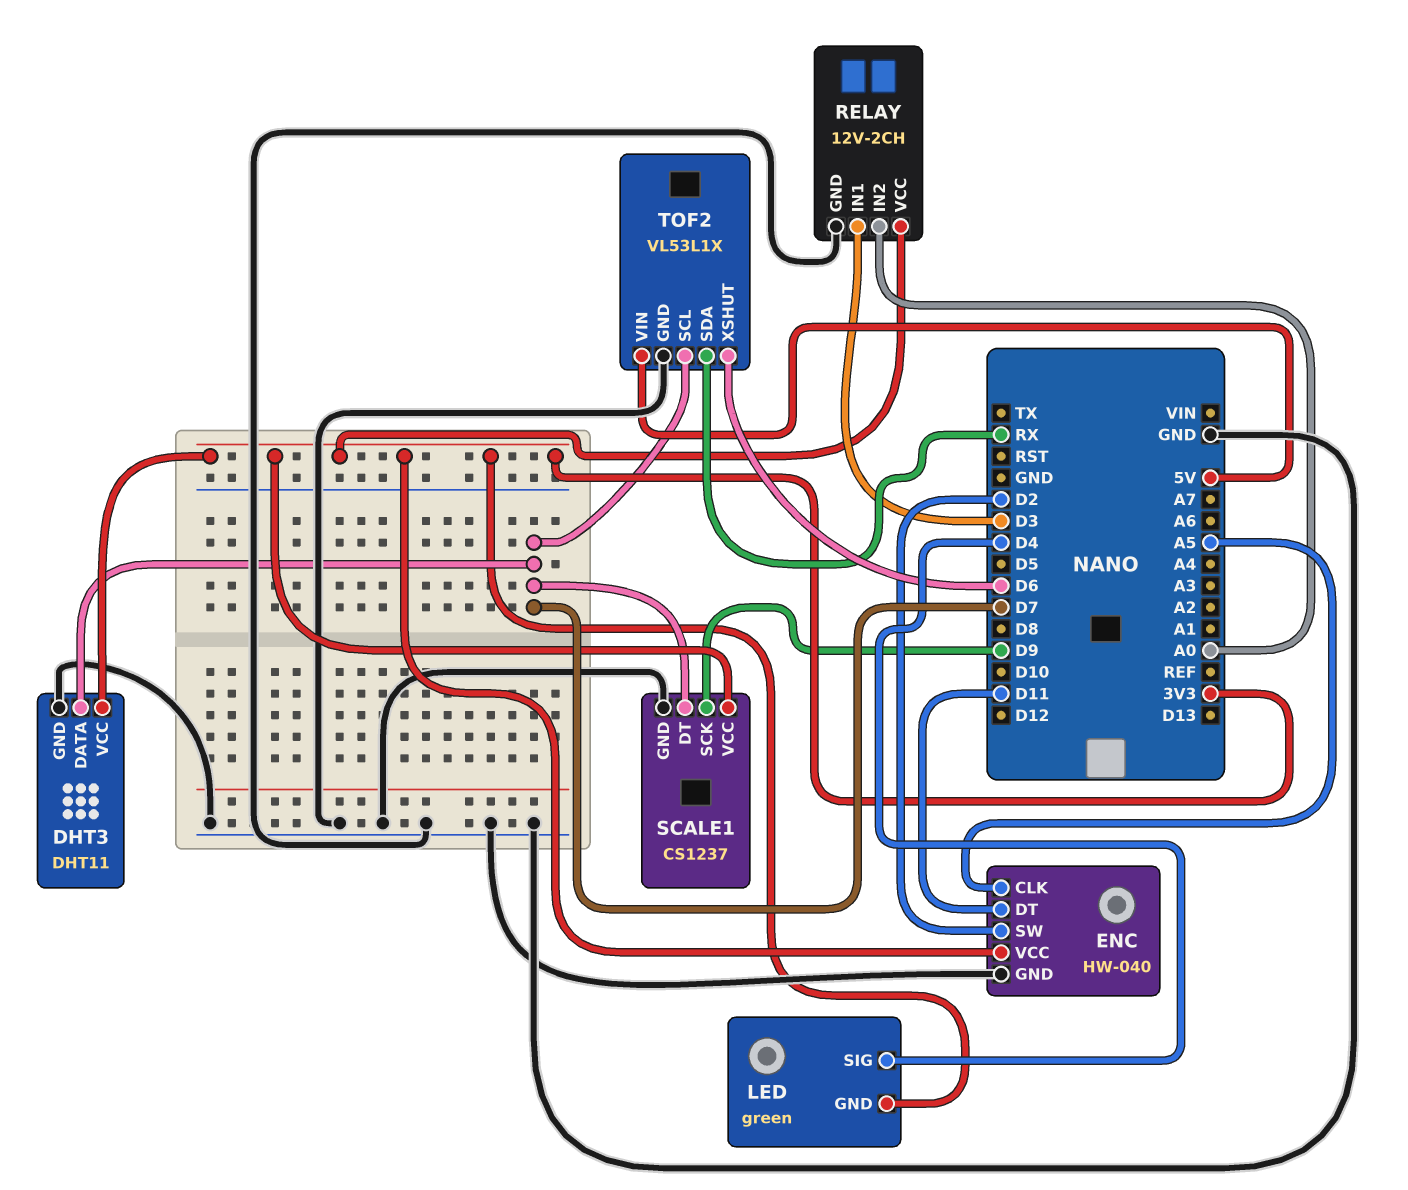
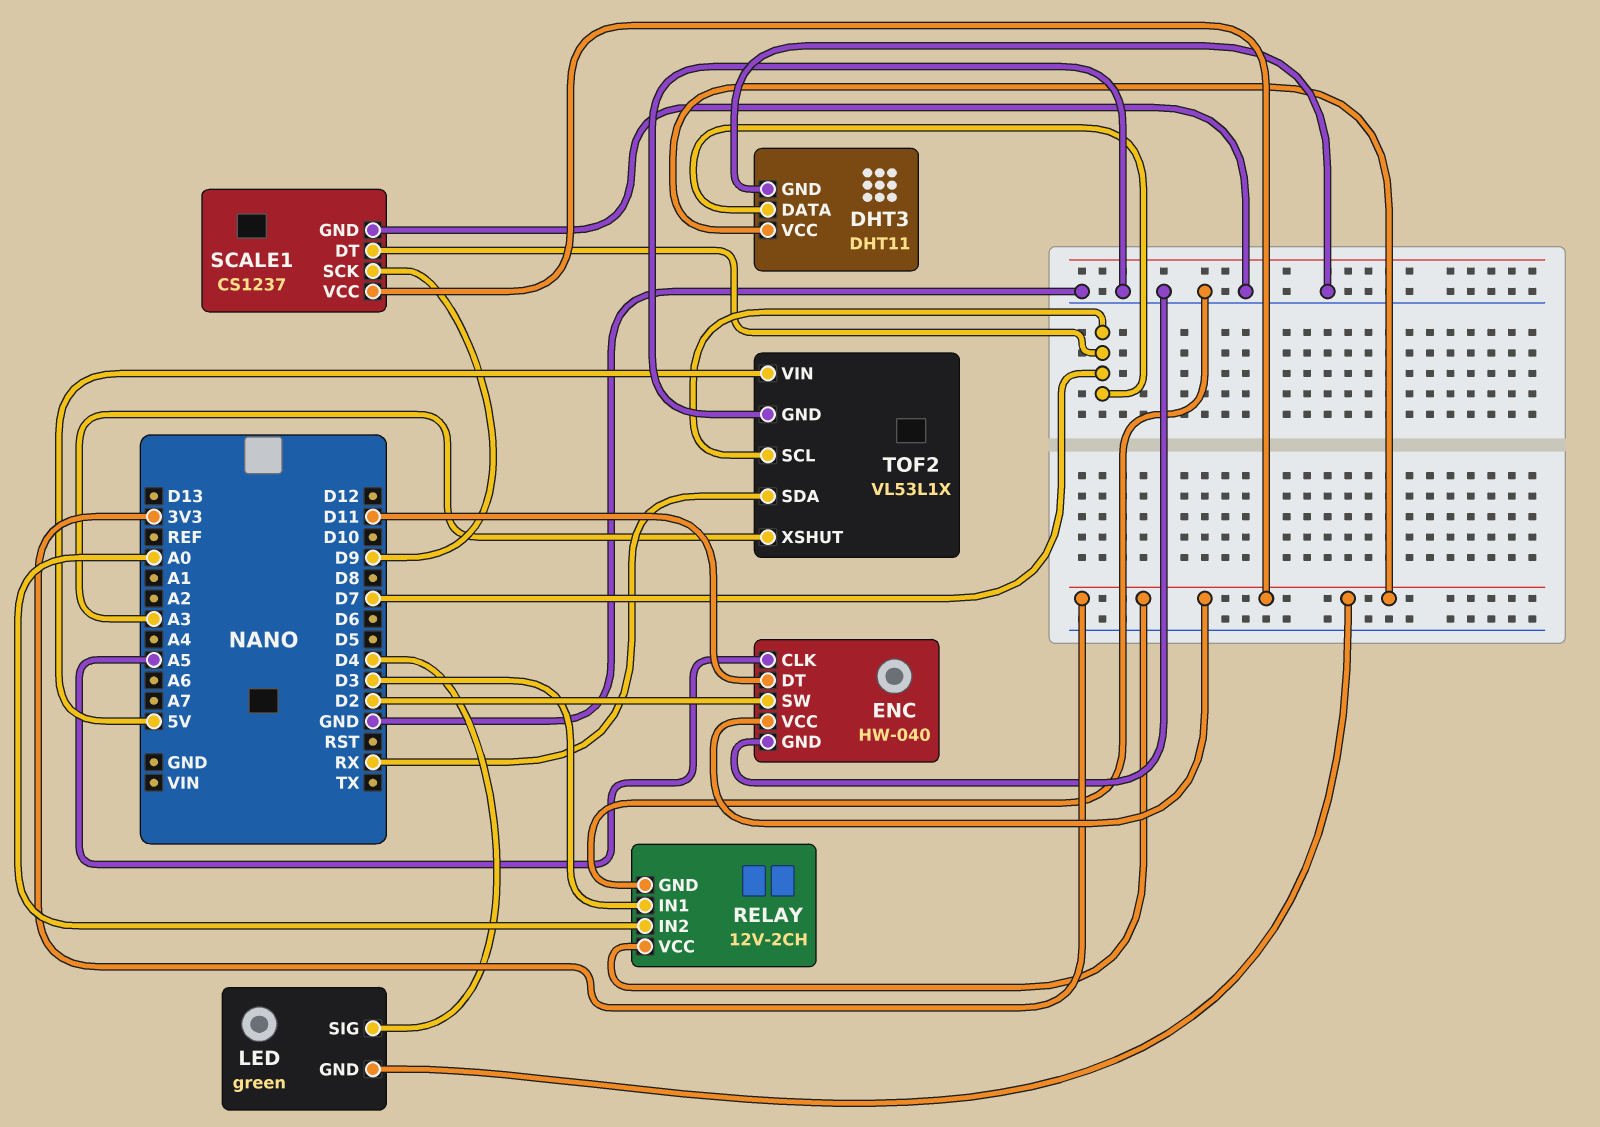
TOF2 pin XSHUT: D6 -> A3

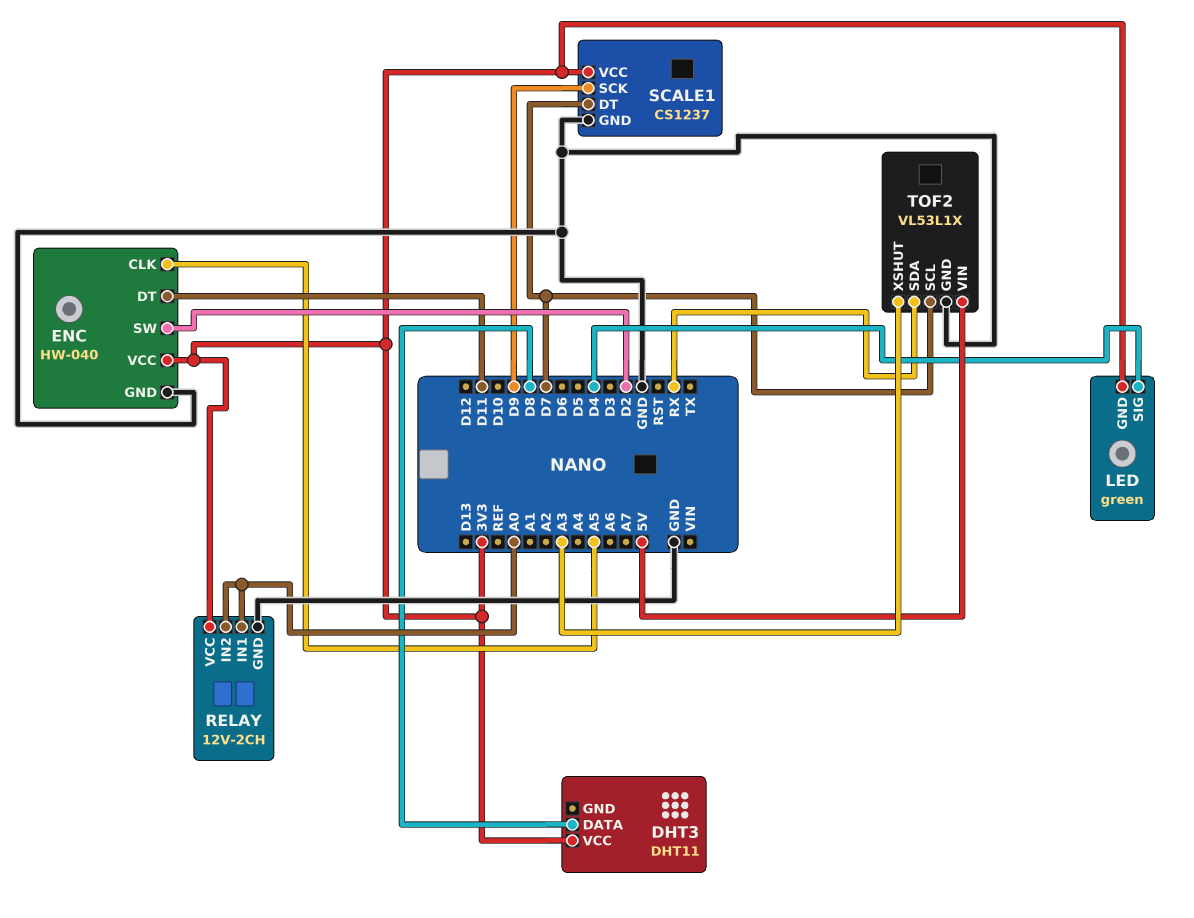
DHT3 pin DATA: D7 -> D8
DHT3 pin GND: GND -> none
RELAY pin IN1: D3 -> A0

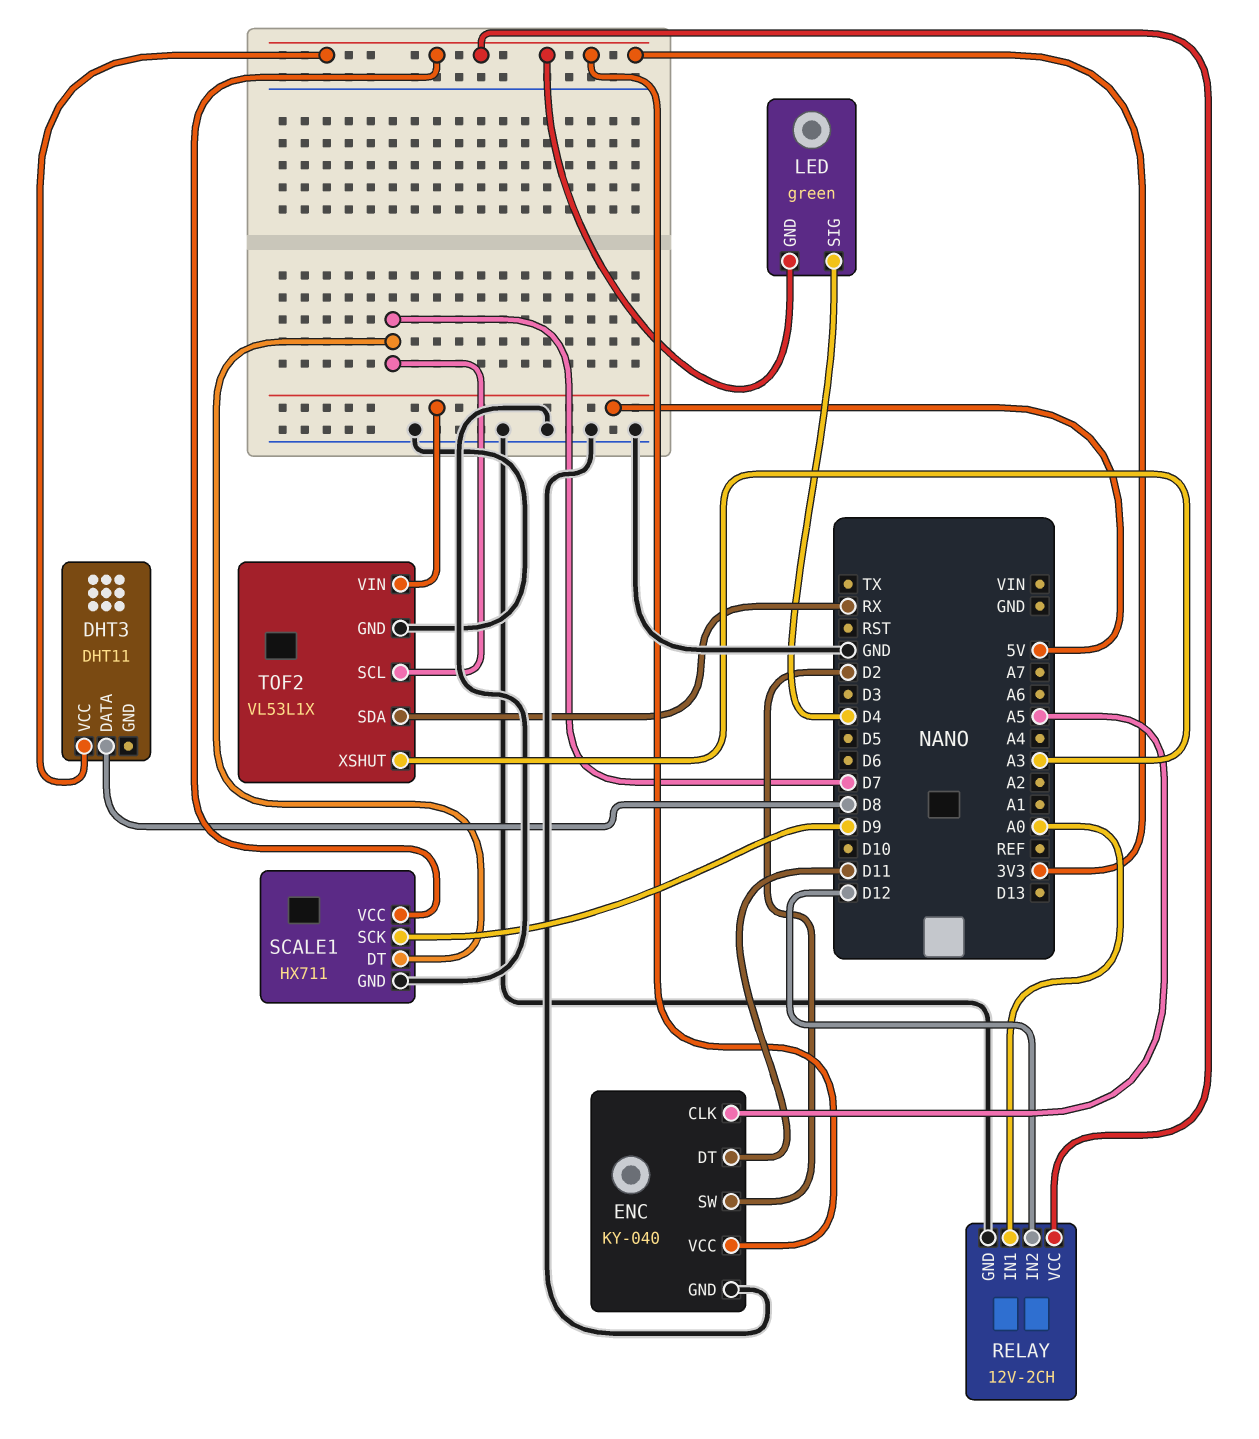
ENC: HW-040 -> KY-040
RELAY pin IN2: A0 -> D12
SCALE1: CS1237 -> HX711

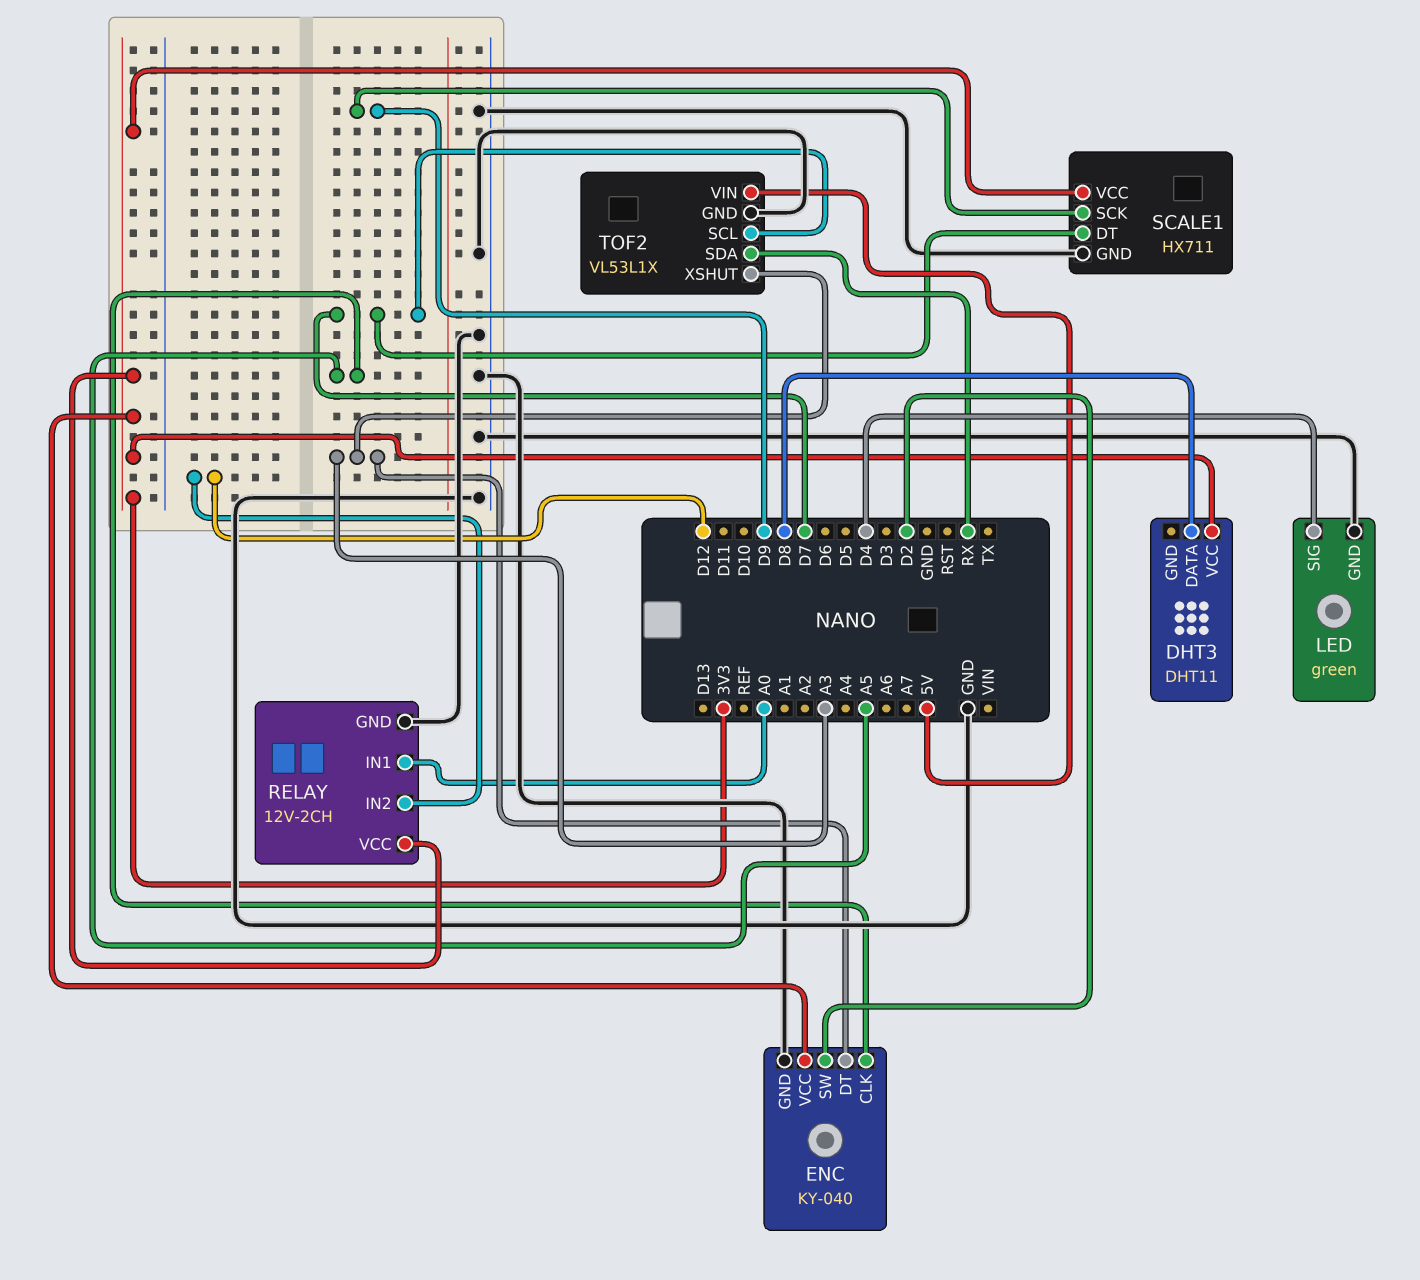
ENC pin DT: D11 -> A3
LED pin GND: 3V3 -> GND

